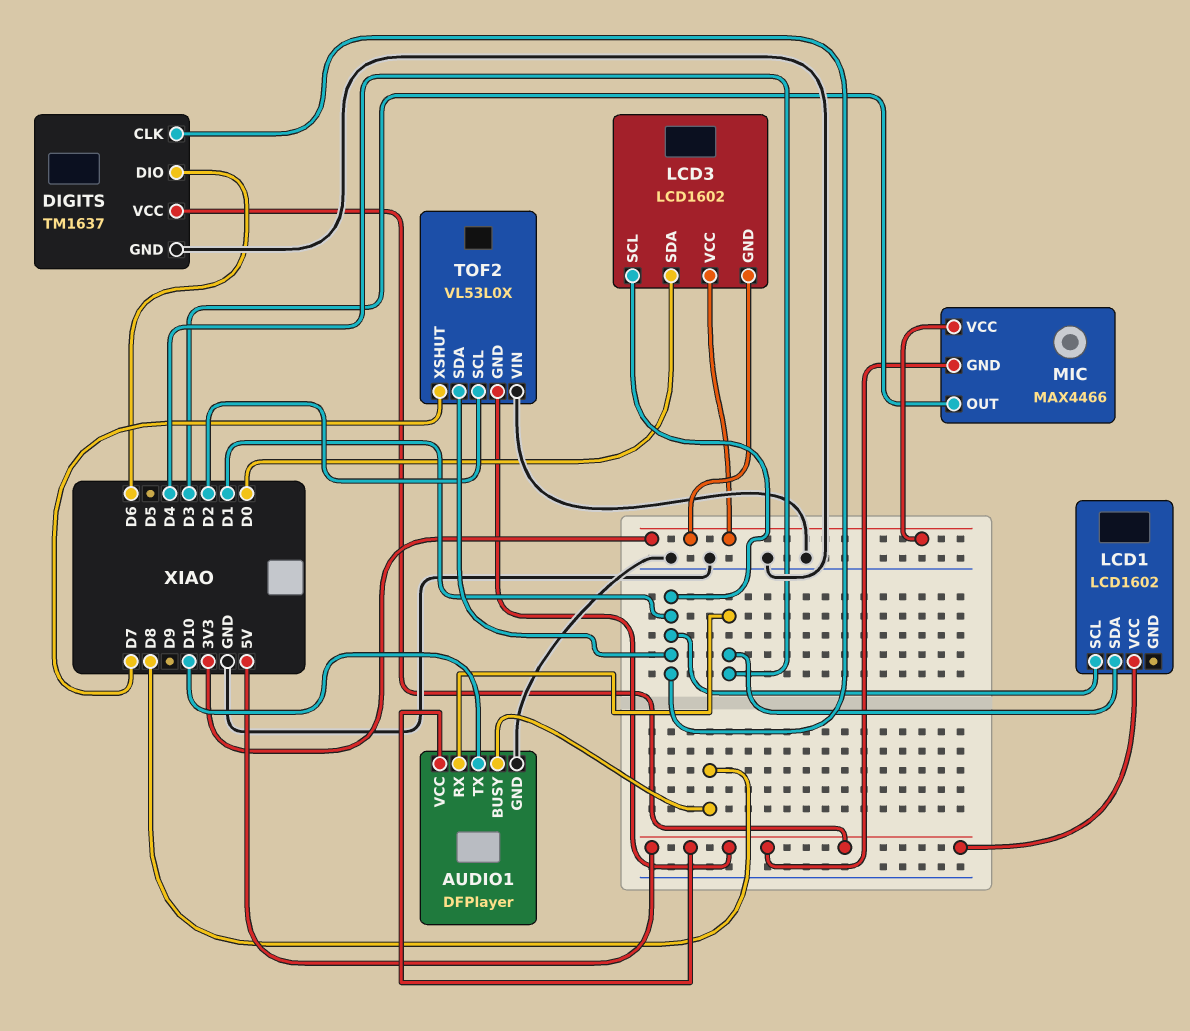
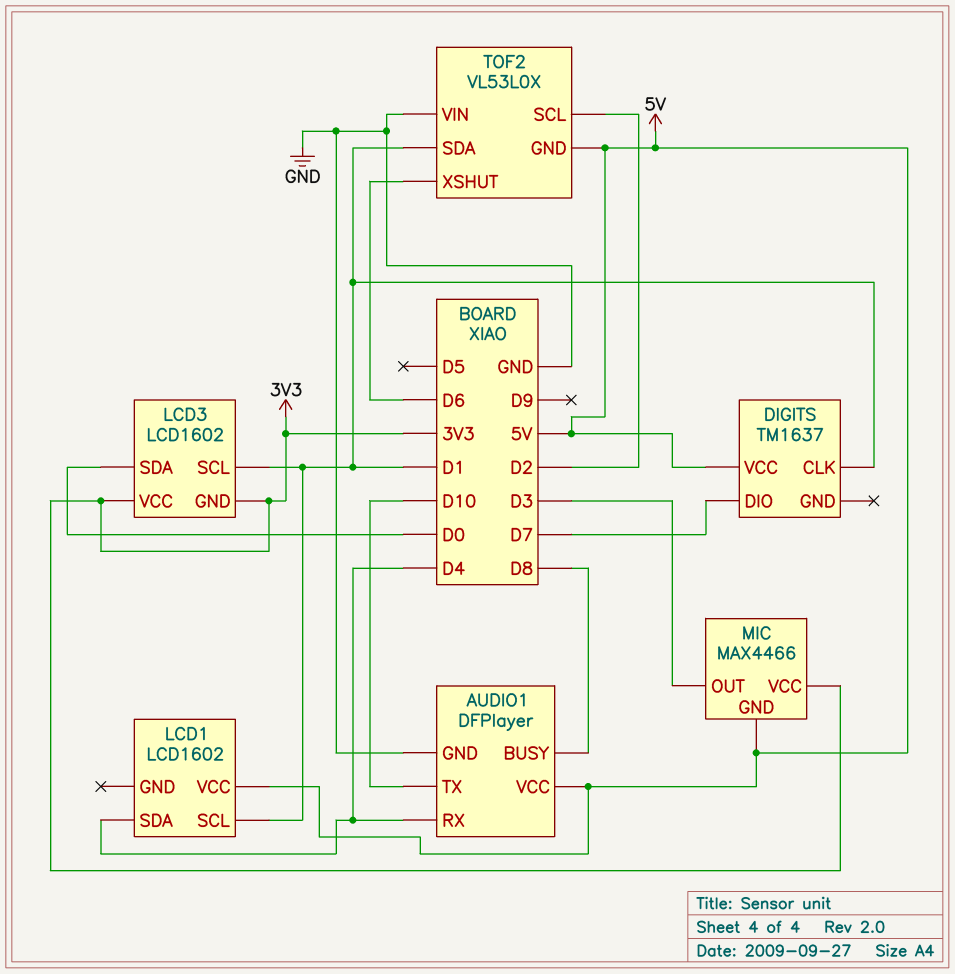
DIGITS pin DIO: D6 -> D7
DIGITS pin GND: GND -> none
TOF2 pin XSHUT: D7 -> D6

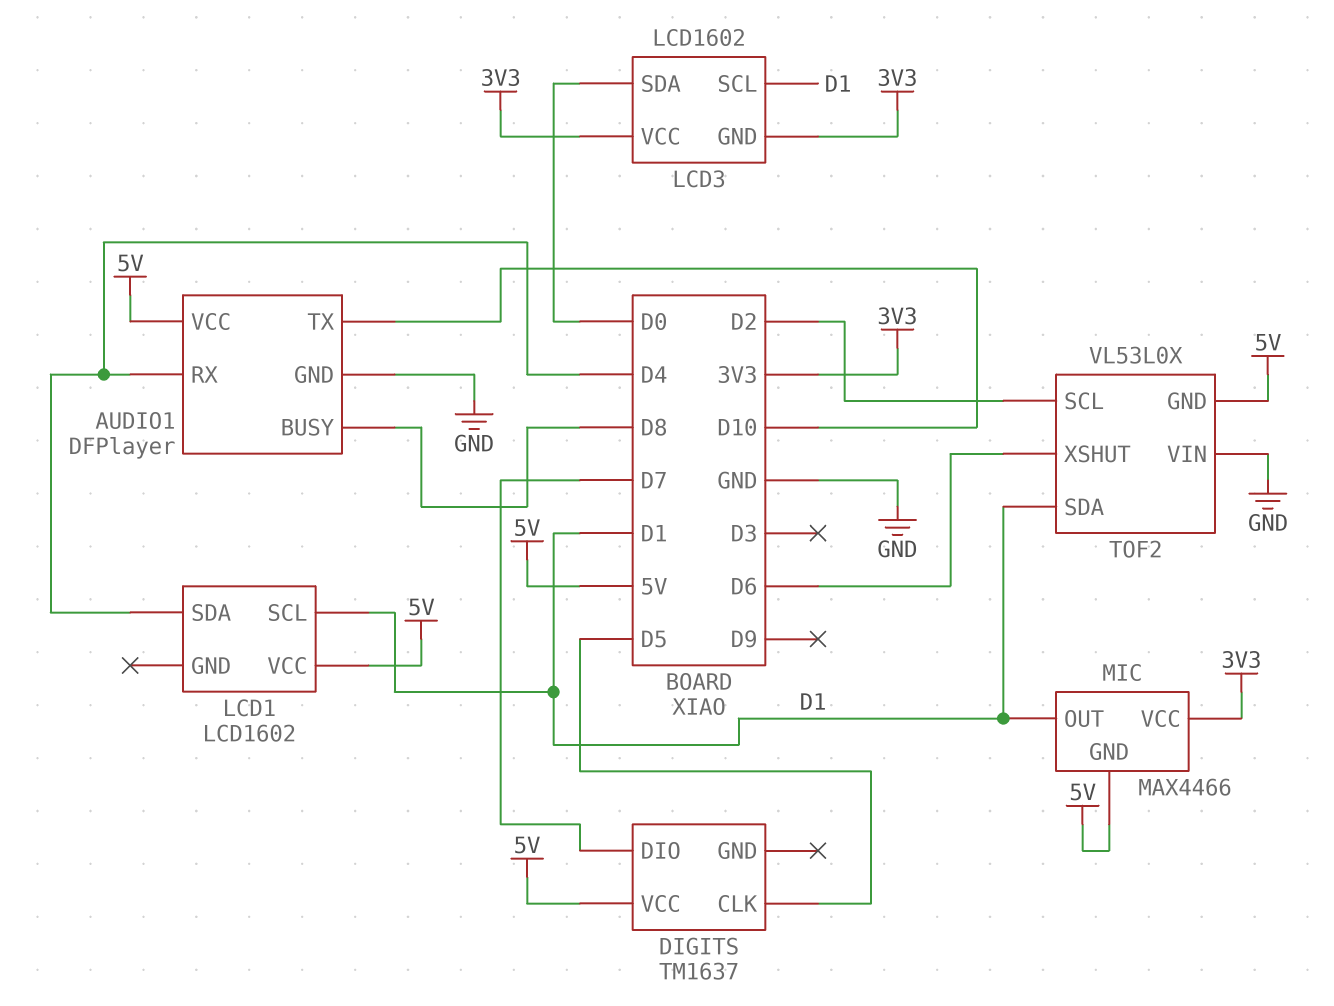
DIGITS pin CLK: D1 -> D5
MIC pin OUT: D3 -> D1

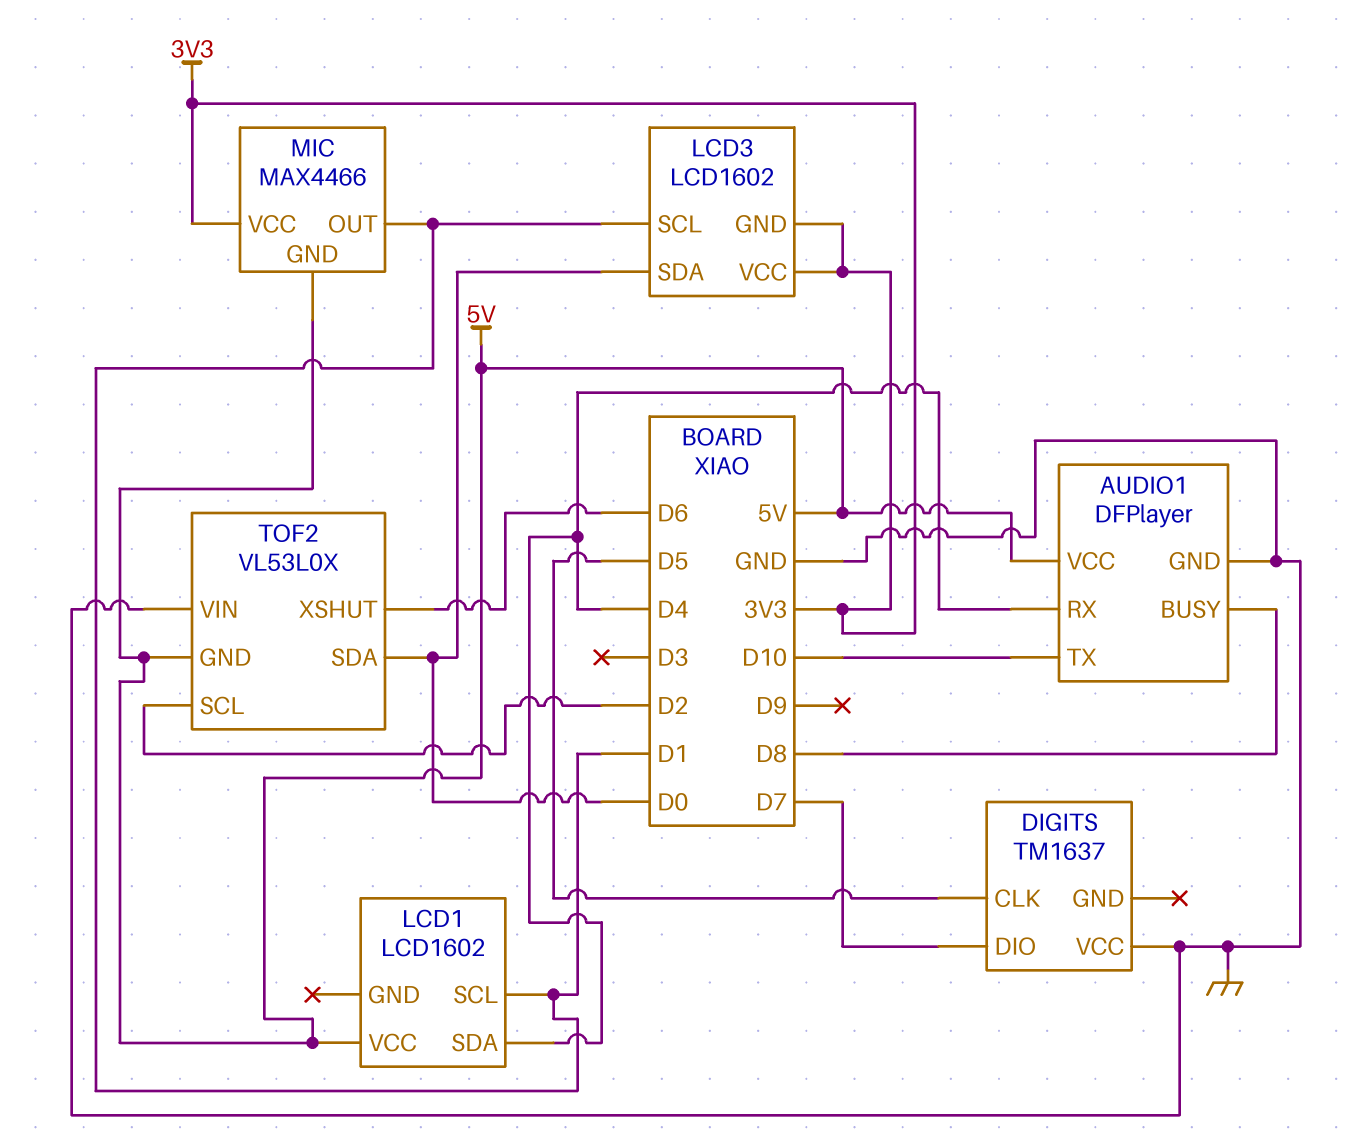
DIGITS pin VCC: 5V -> GND
TOF2 pin SDA: D1 -> D0

